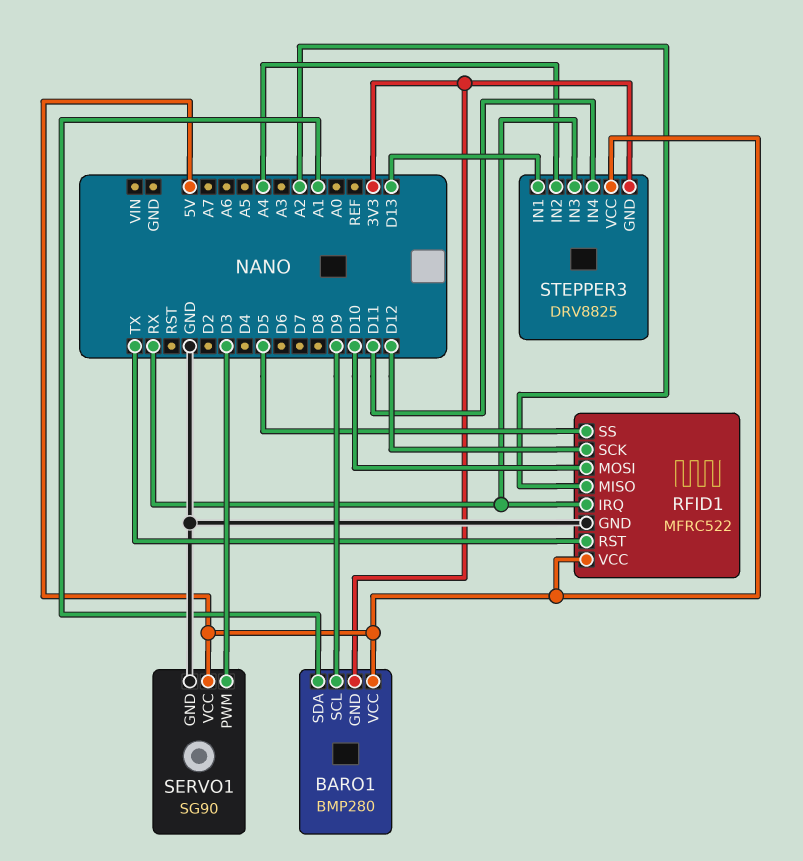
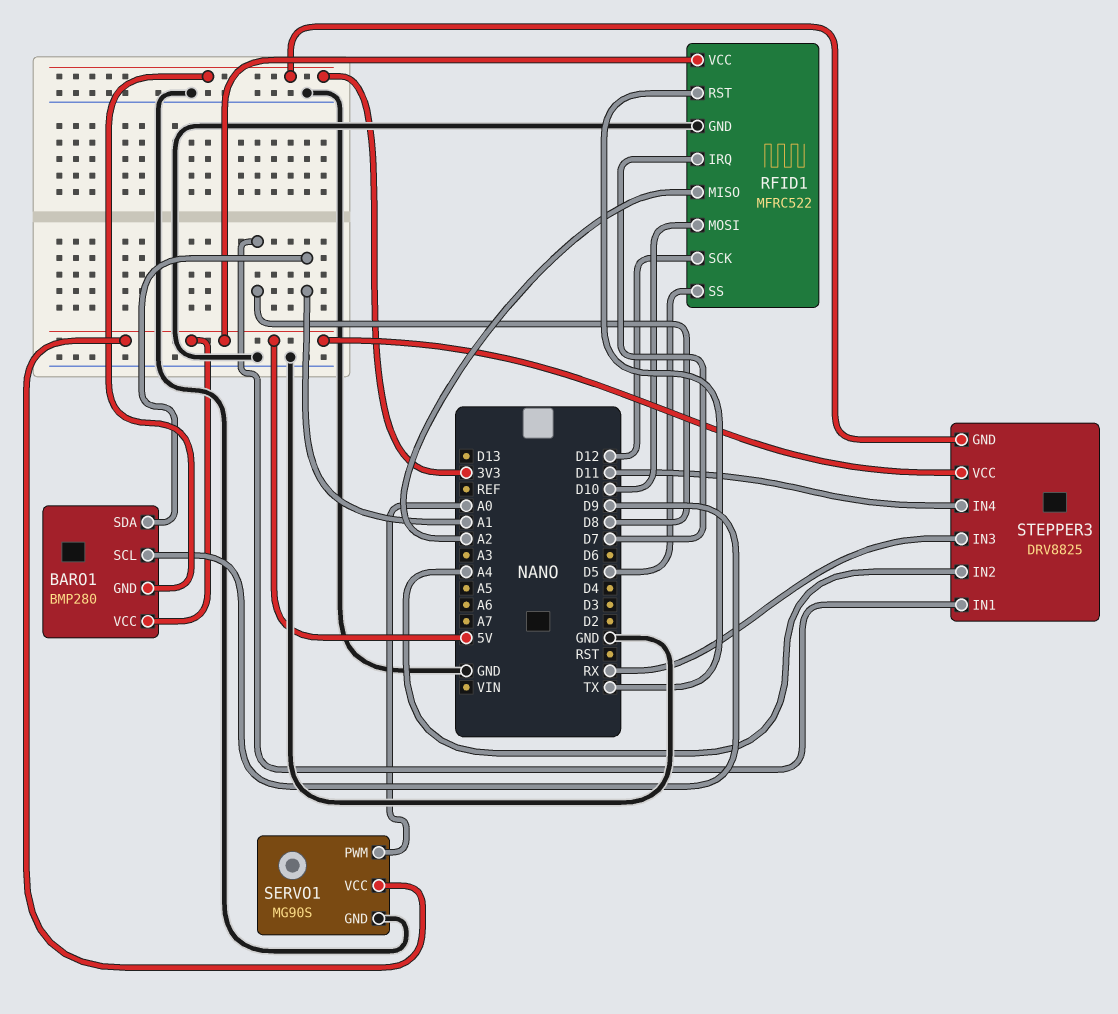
RFID1 pin IRQ: RX -> D7
SERVO1: SG90 -> MG90S
SERVO1 pin PWM: D3 -> A0
STEPPER3 pin IN1: D13 -> D8

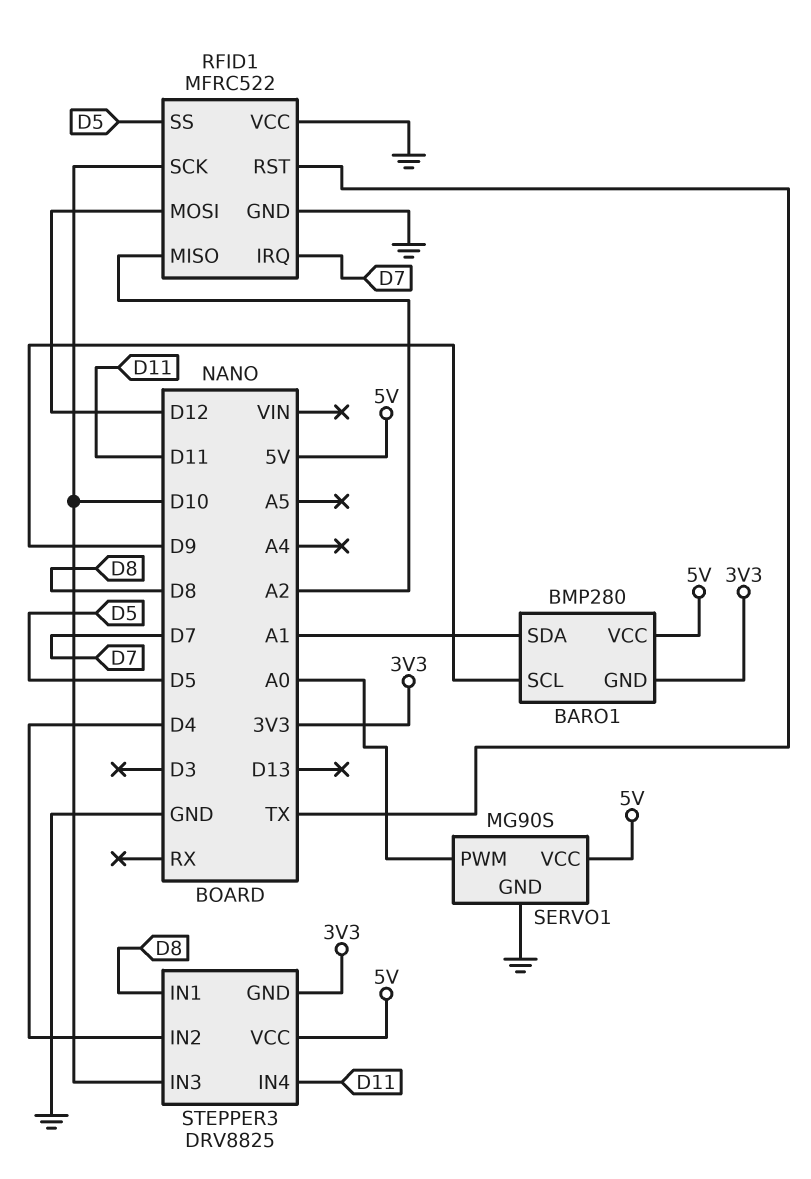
RFID1 pin MOSI: D10 -> D12
RFID1 pin SCK: D12 -> D10
RFID1 pin VCC: 5V -> GND
STEPPER3 pin IN2: A4 -> D4
STEPPER3 pin IN3: RX -> D10

